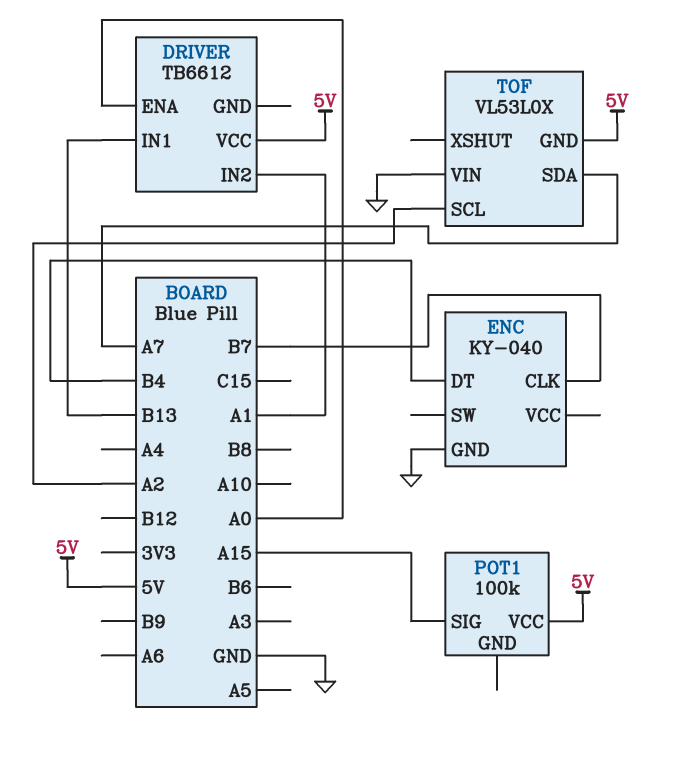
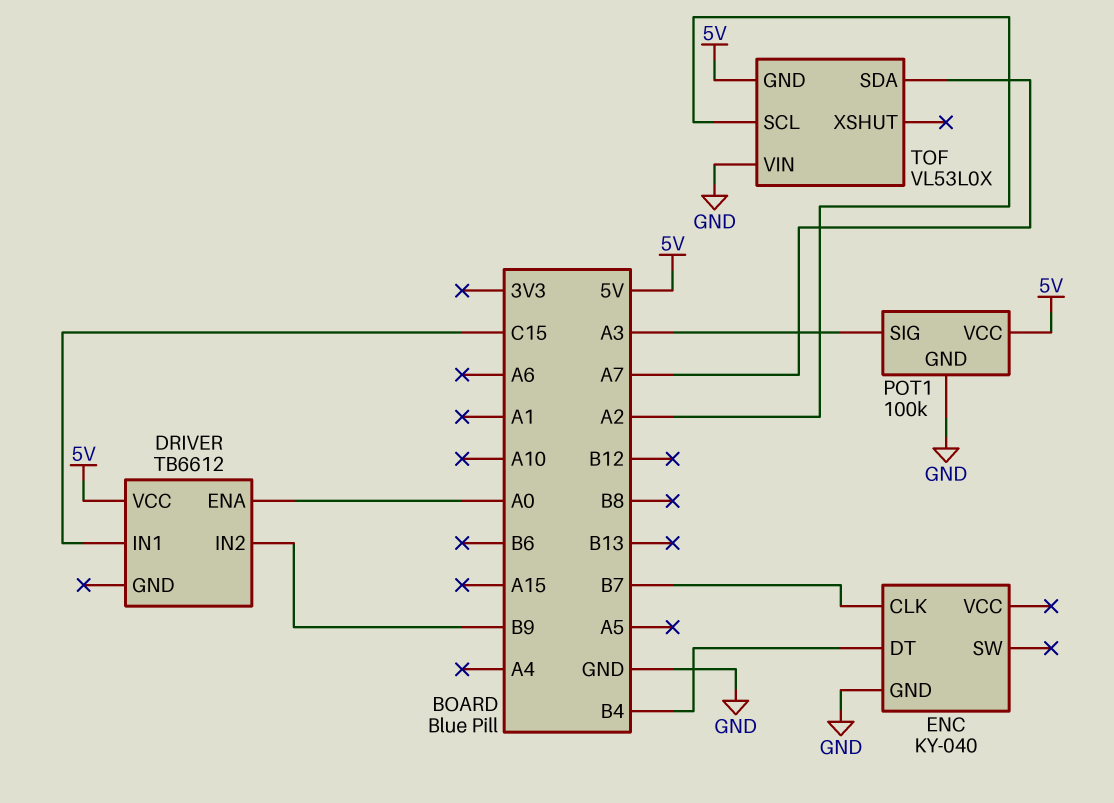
DRIVER pin IN1: B13 -> C15
DRIVER pin IN2: A1 -> B9
POT1 pin GND: none -> GND
POT1 pin SIG: A15 -> A3

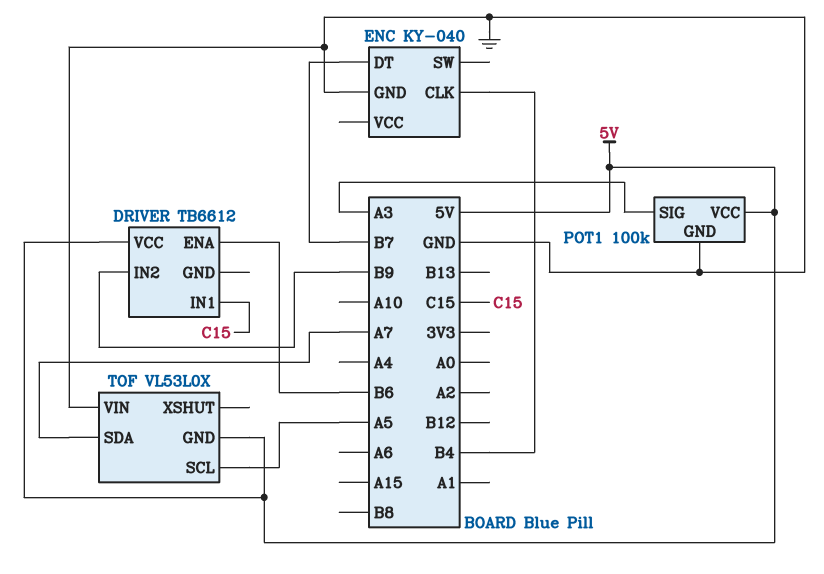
DRIVER pin ENA: A0 -> B6
ENC pin CLK: B7 -> B4
ENC pin DT: B4 -> B7
TOF pin SCL: A2 -> A5

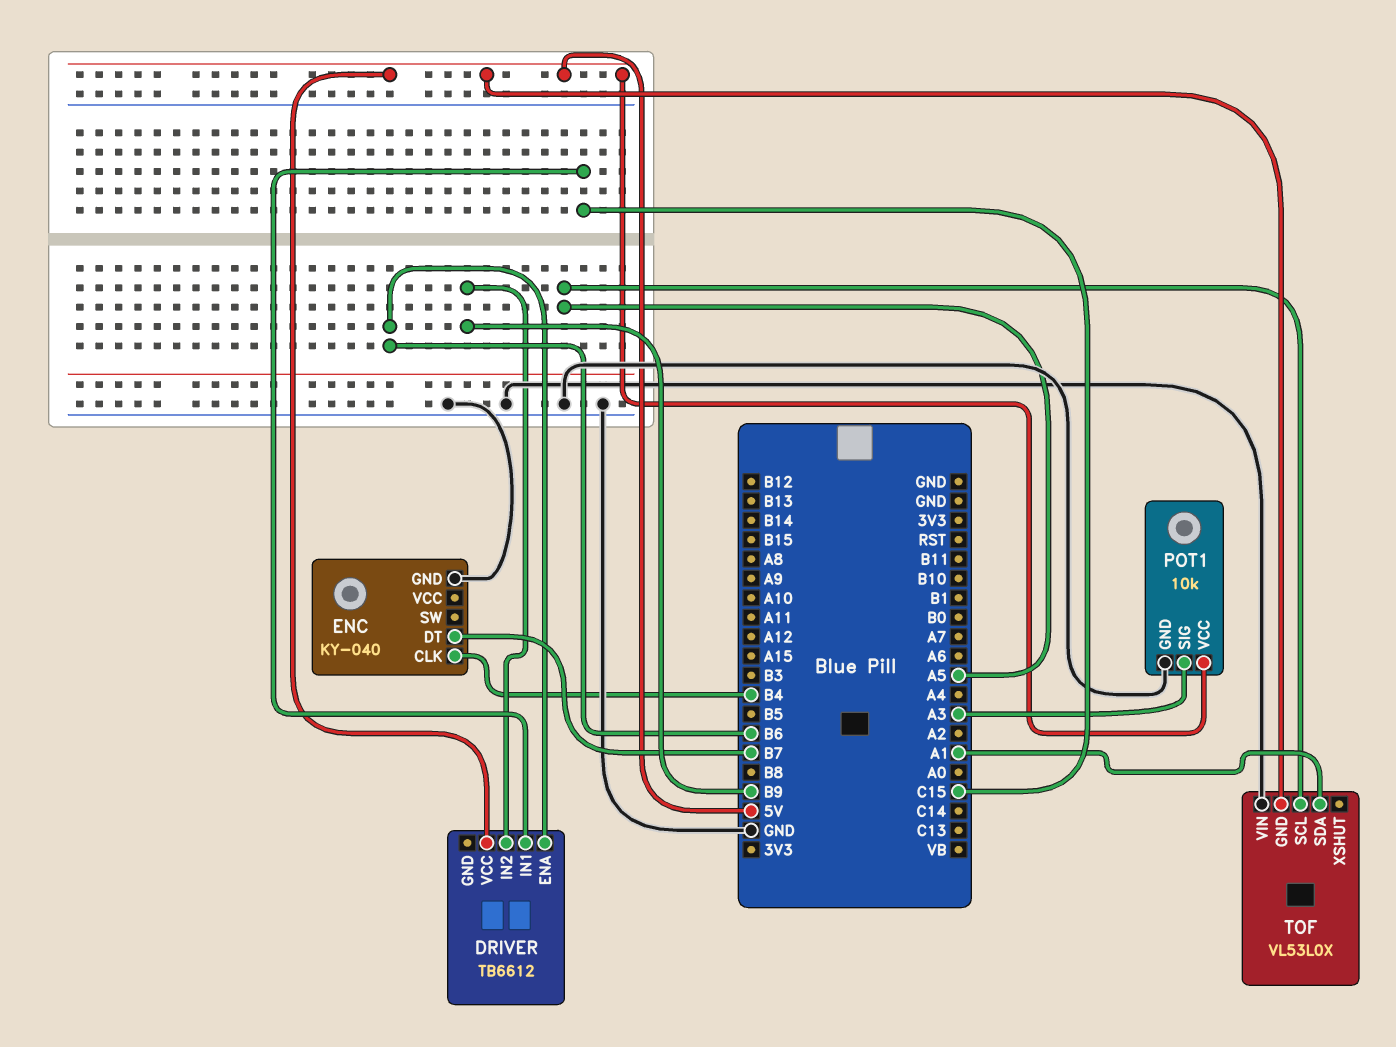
POT1: 100k -> 10k
TOF pin SDA: A7 -> A1

